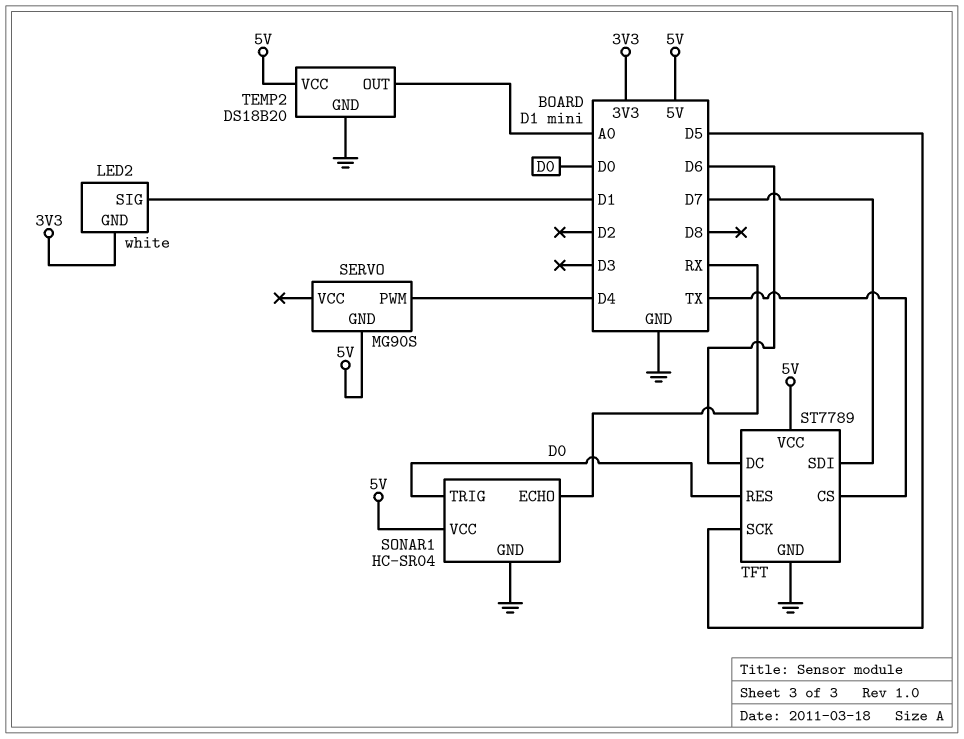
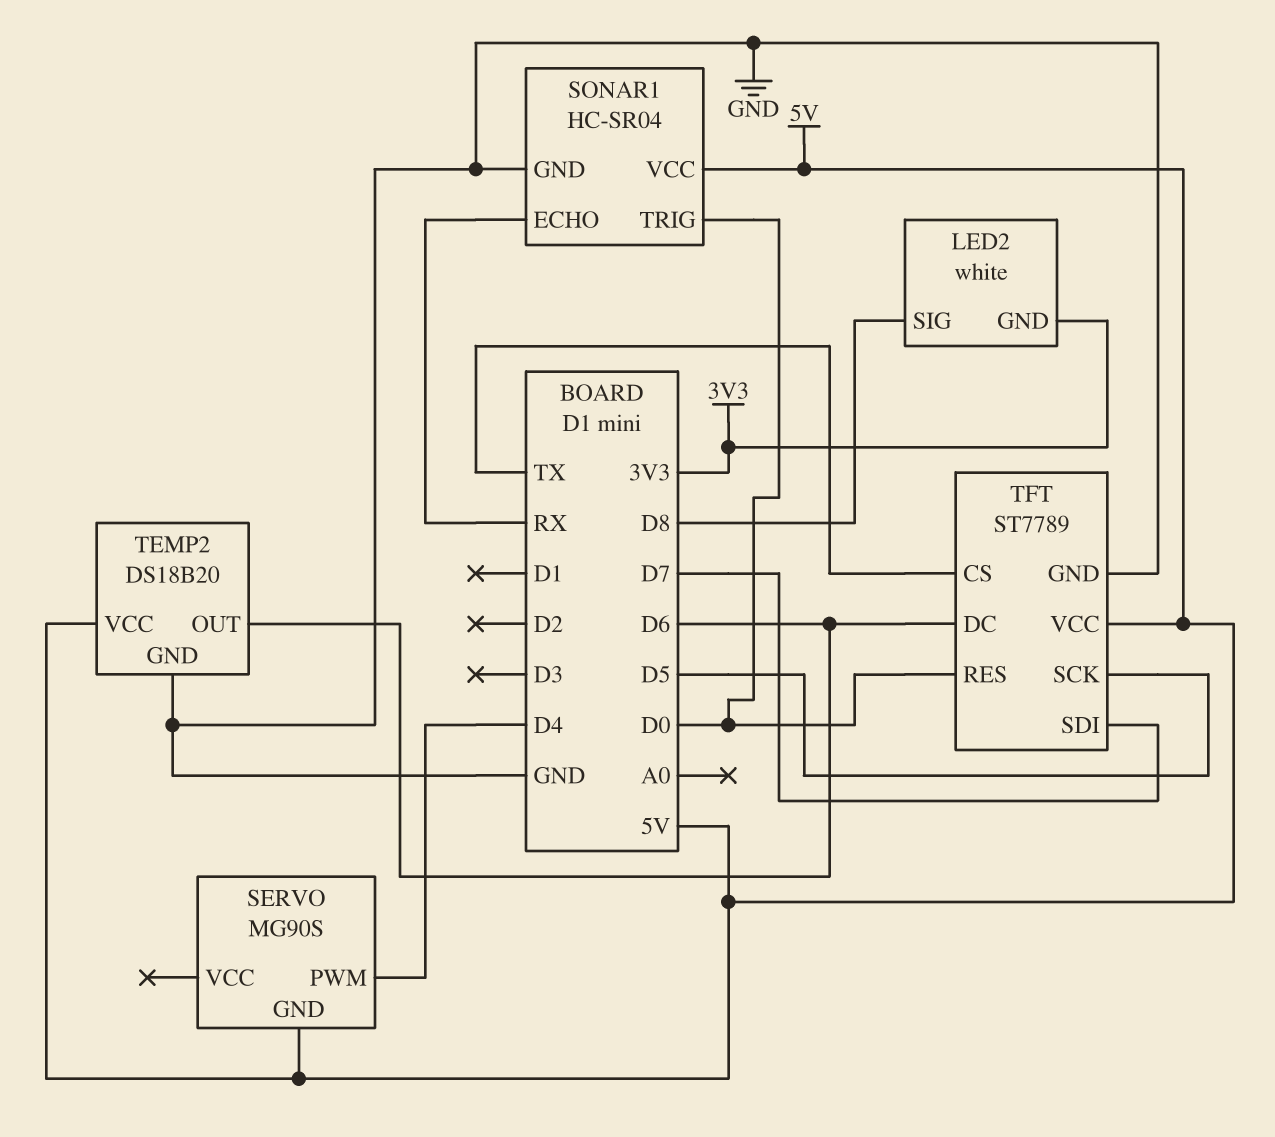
LED2 pin SIG: D1 -> D8
TEMP2 pin OUT: A0 -> D6

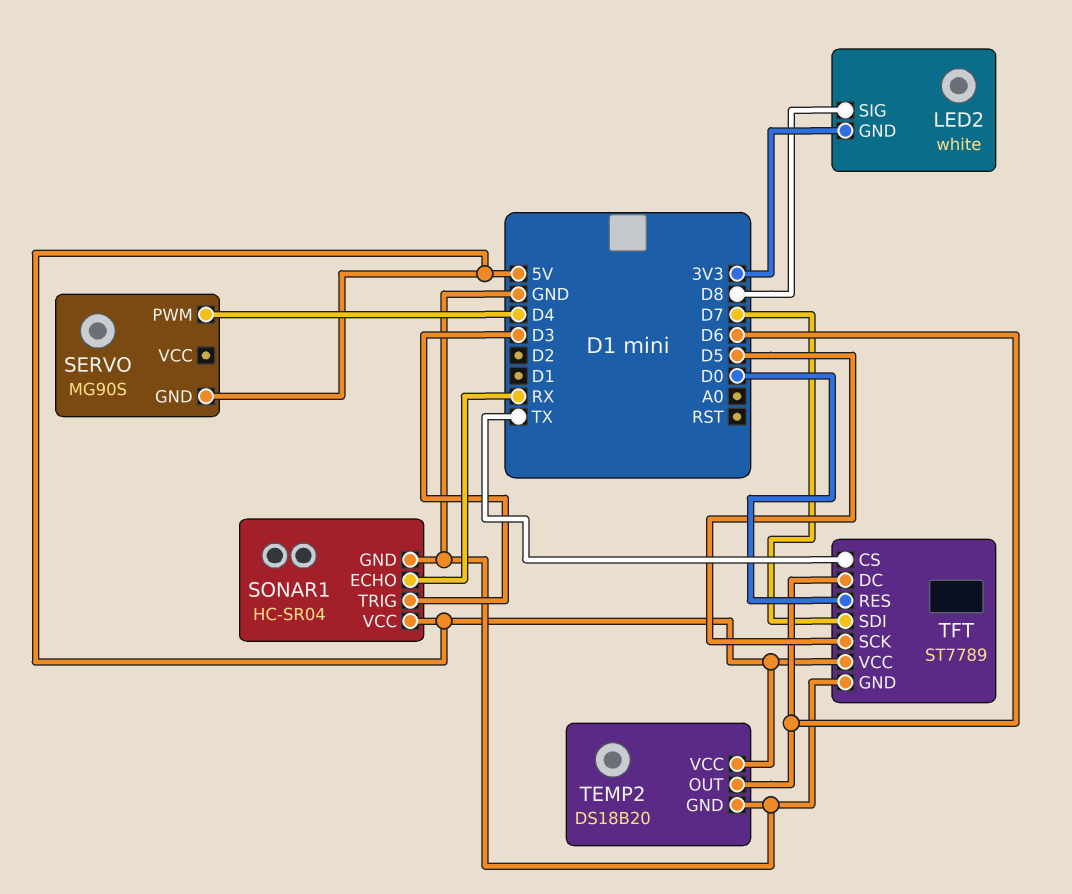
SONAR1 pin TRIG: D0 -> D3

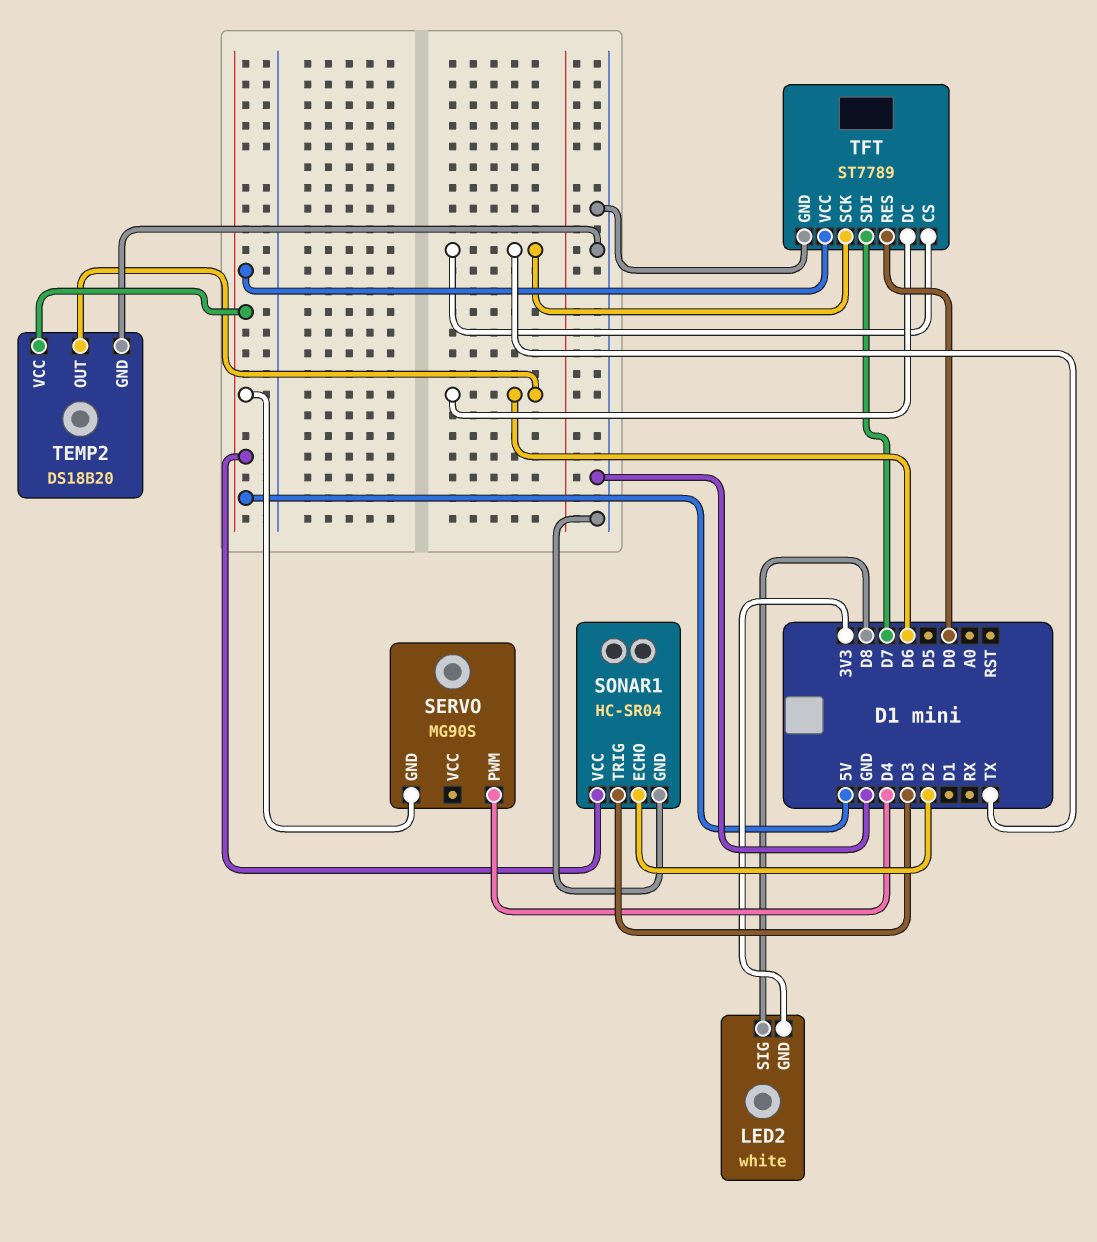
SONAR1 pin ECHO: RX -> D2
TFT pin SCK: D5 -> TX

